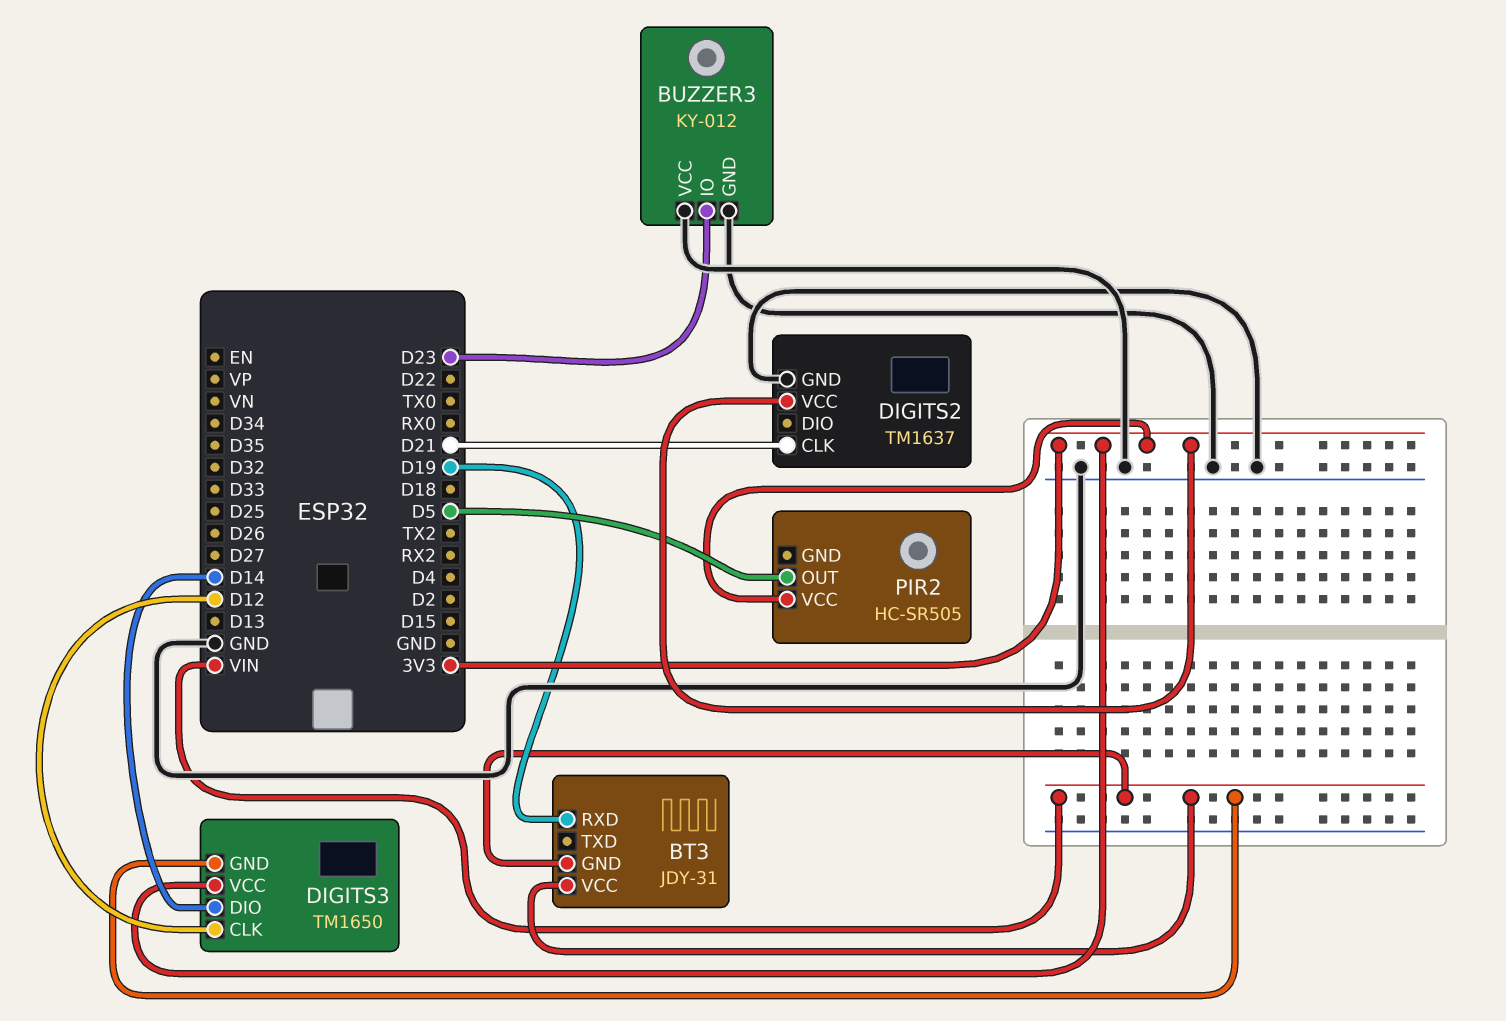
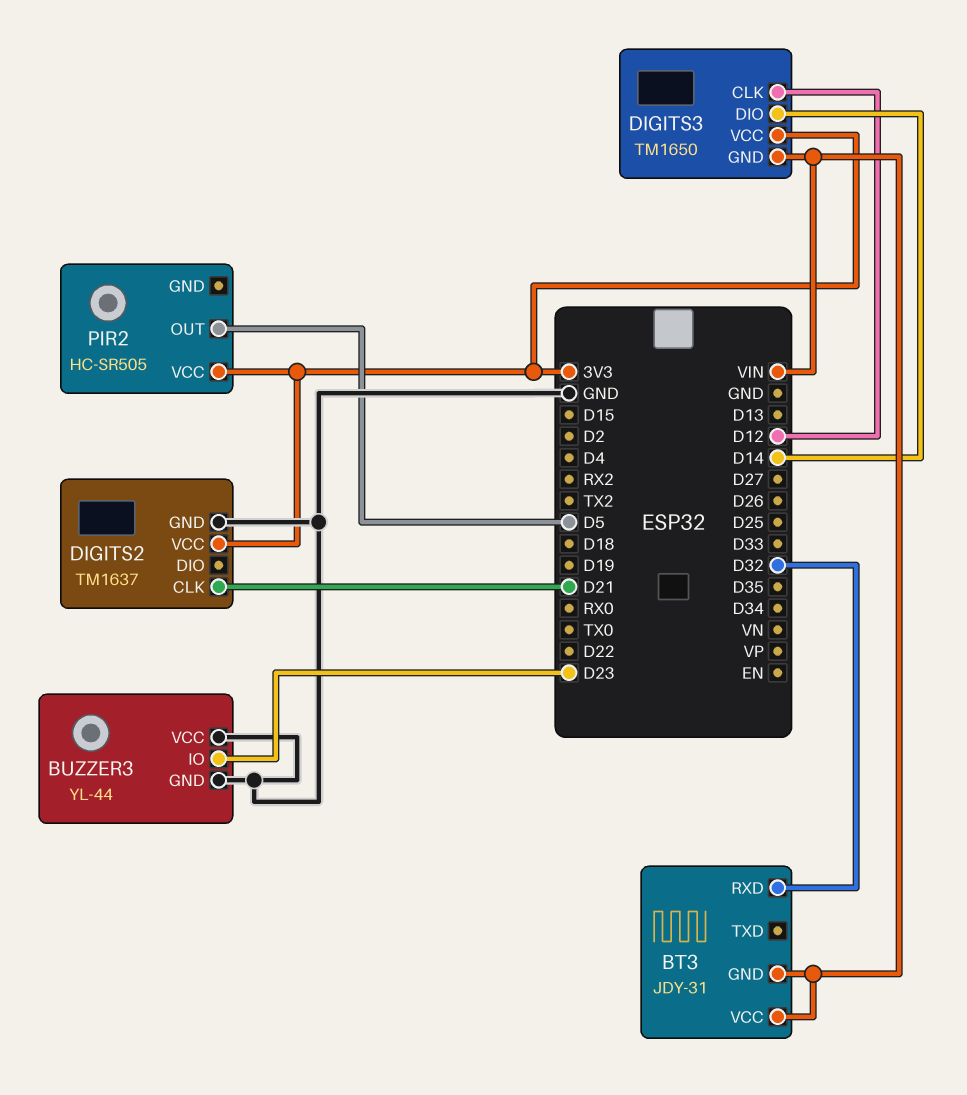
BT3 pin RXD: D19 -> D32
BUZZER3: KY-012 -> YL-44

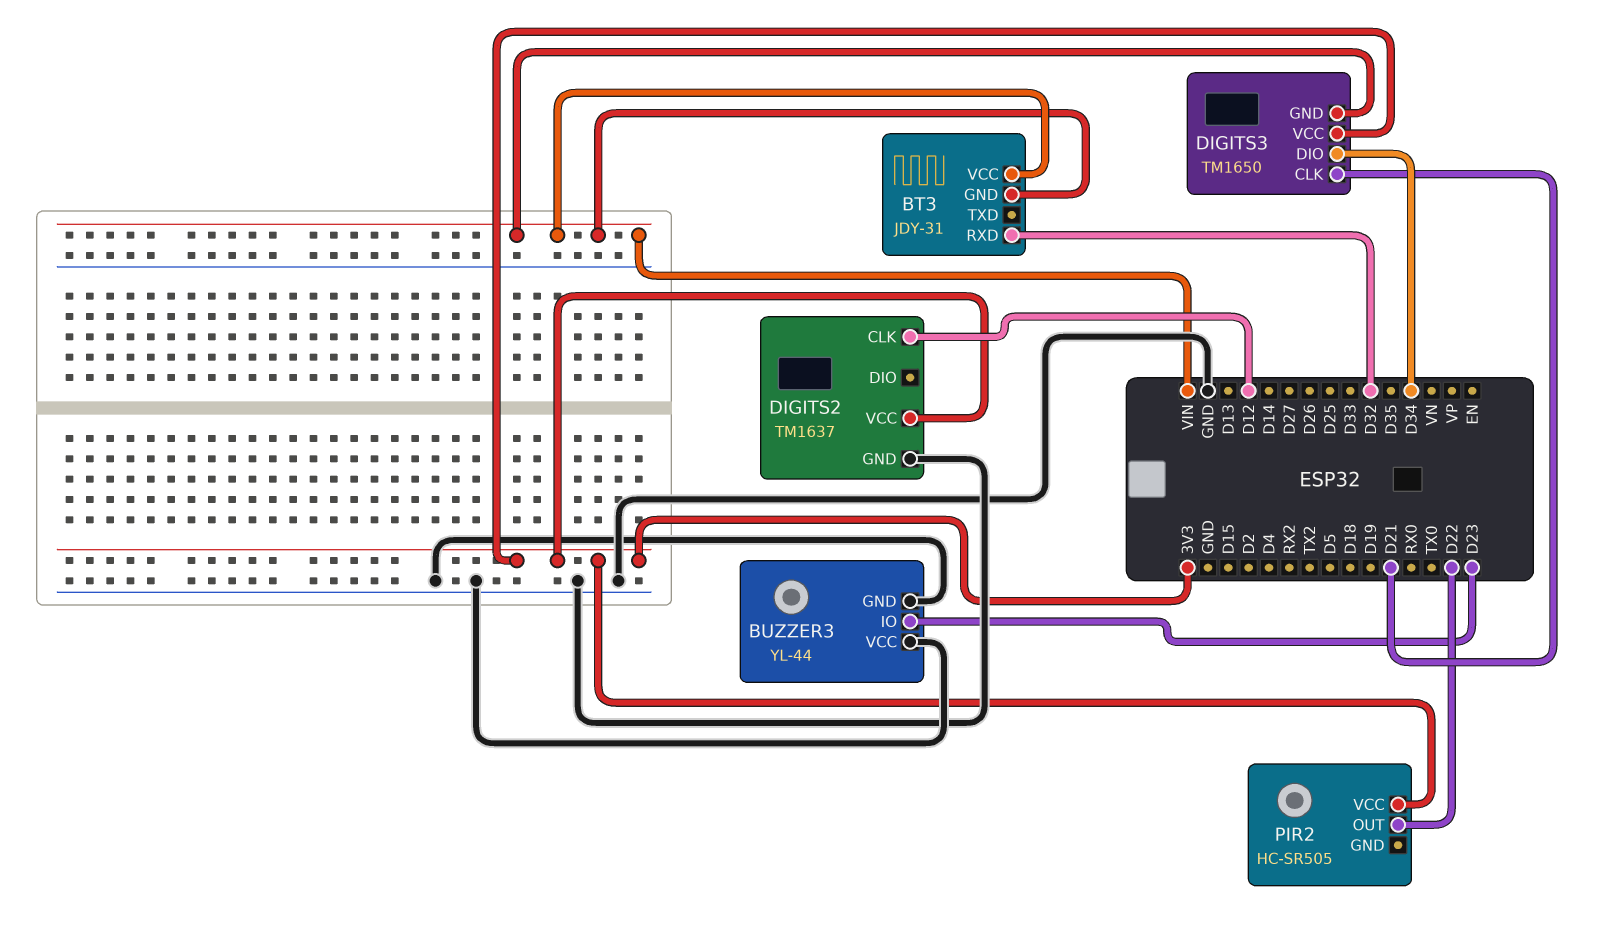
DIGITS2 pin CLK: D21 -> D12
DIGITS3 pin CLK: D12 -> D21
DIGITS3 pin DIO: D14 -> D34
PIR2 pin OUT: D5 -> D22

